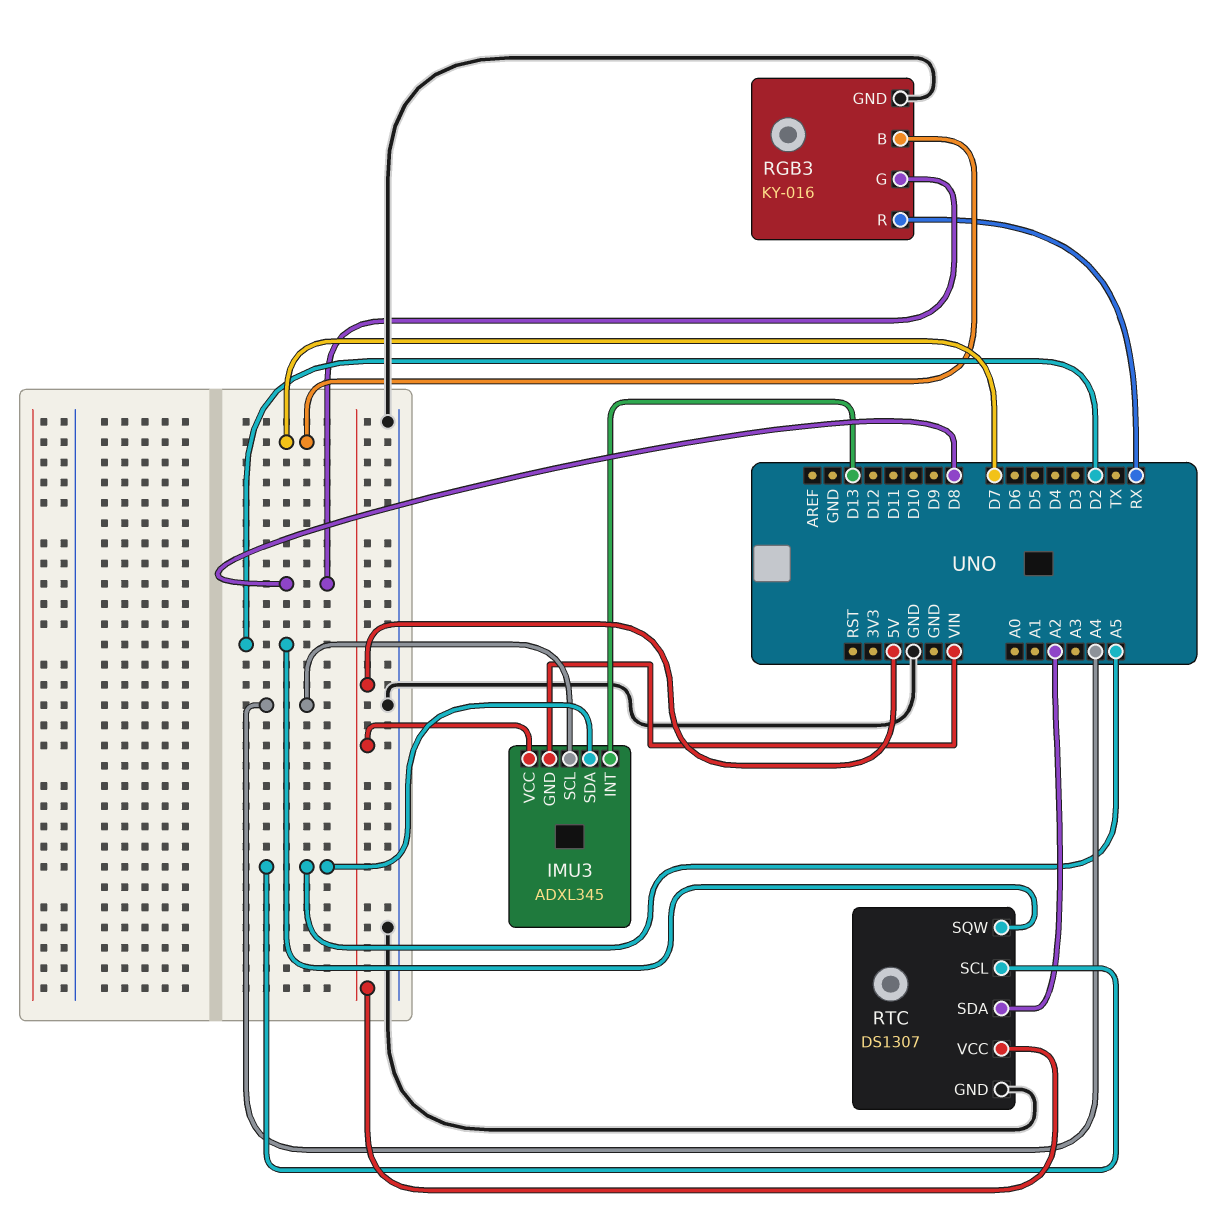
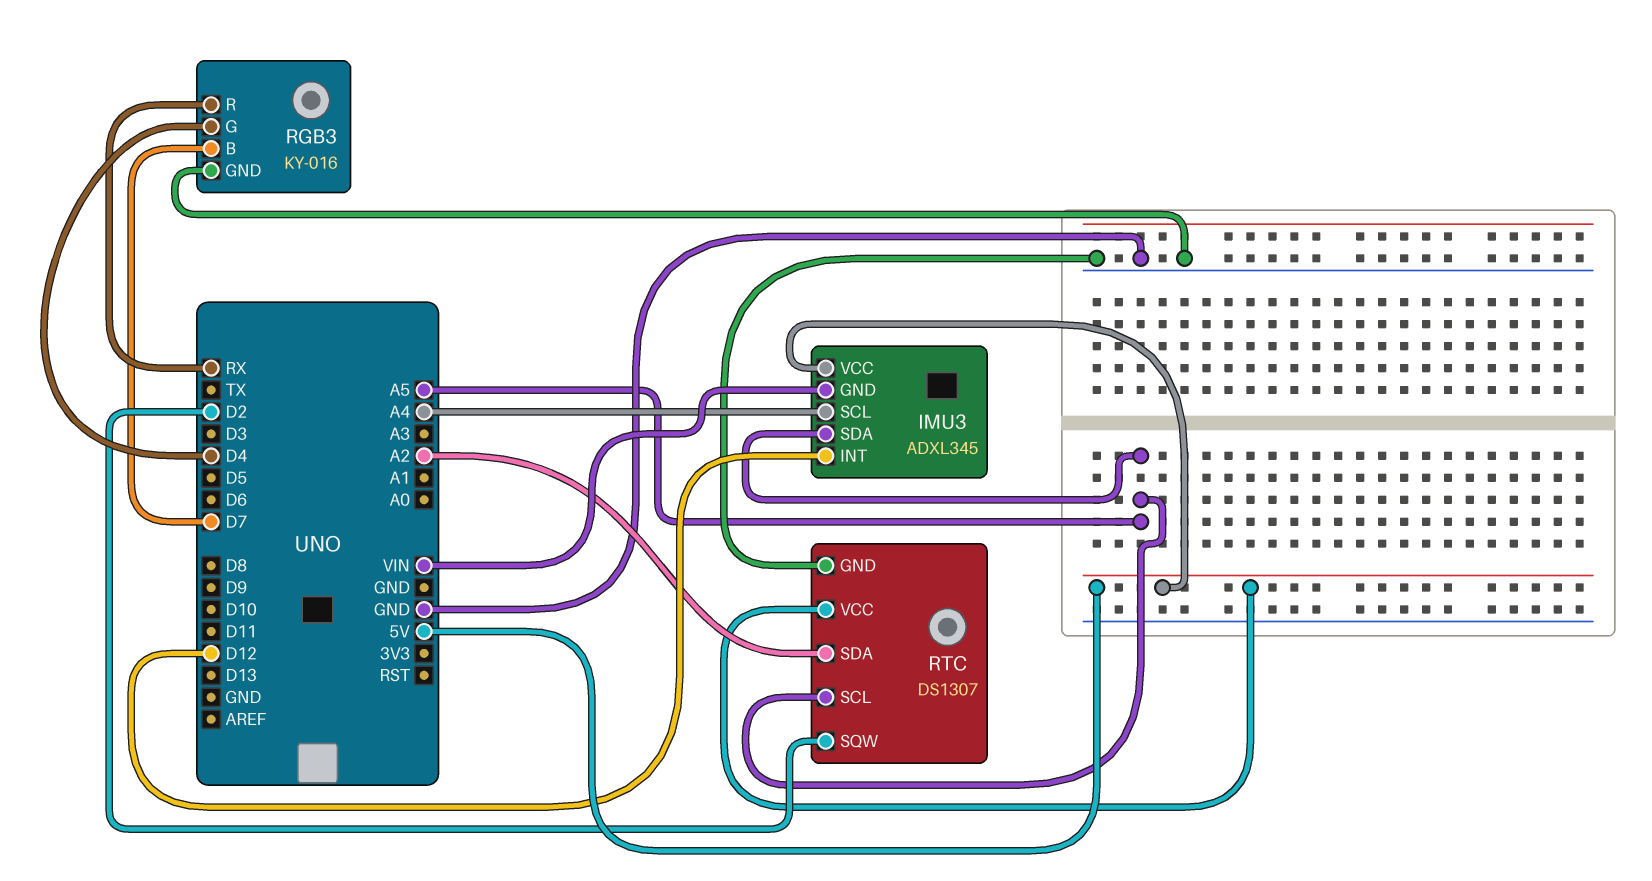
IMU3 pin INT: D13 -> D12
RGB3 pin G: D8 -> D4

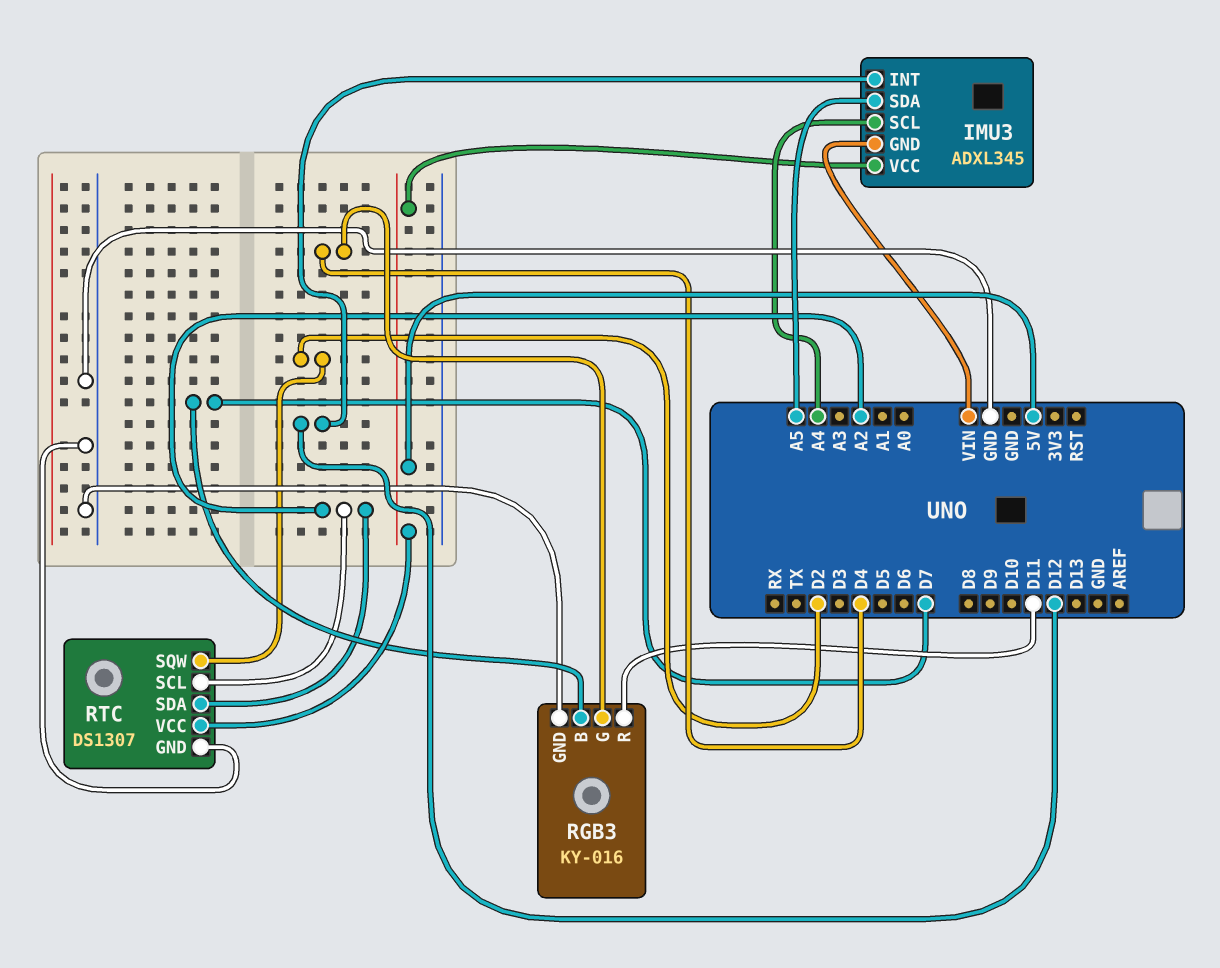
RGB3 pin R: RX -> D11
RTC pin SCL: A5 -> A2

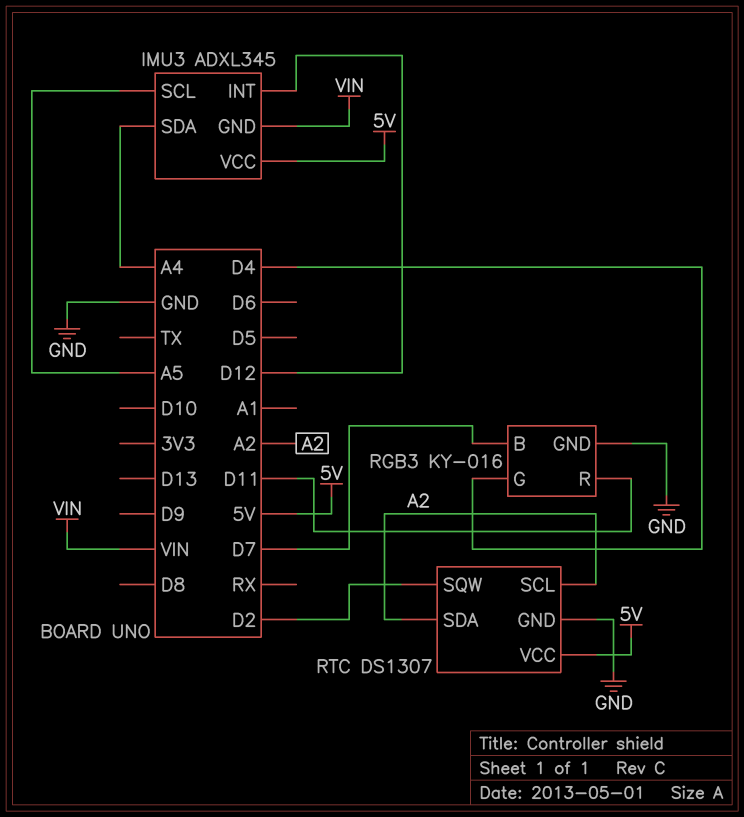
IMU3 pin SCL: A4 -> A5
IMU3 pin SDA: A5 -> A4

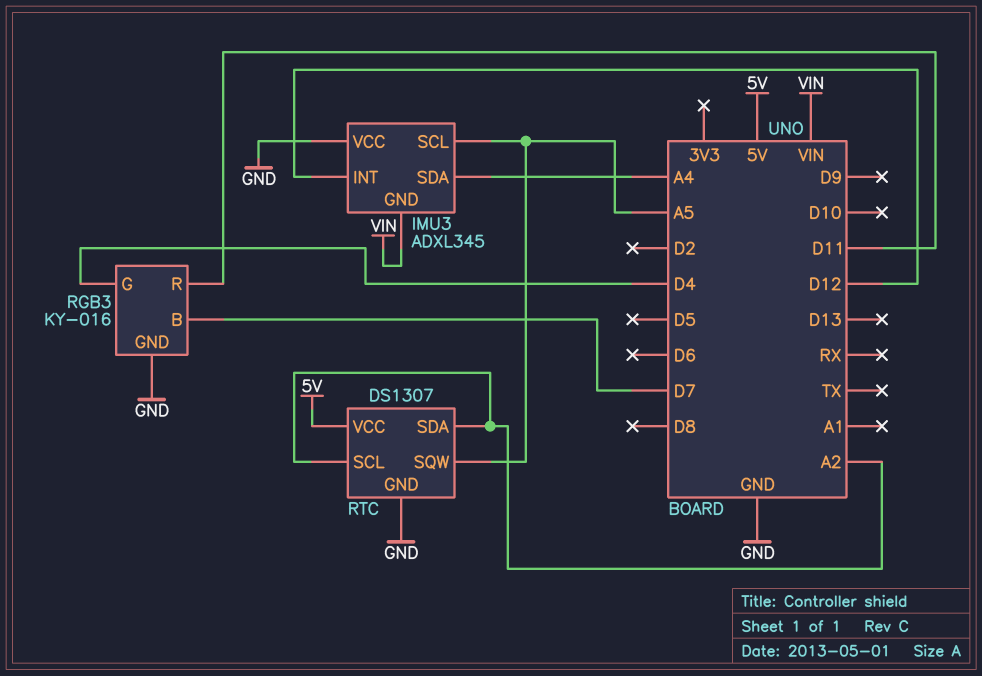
IMU3 pin VCC: 5V -> GND
RTC pin SQW: D2 -> A5

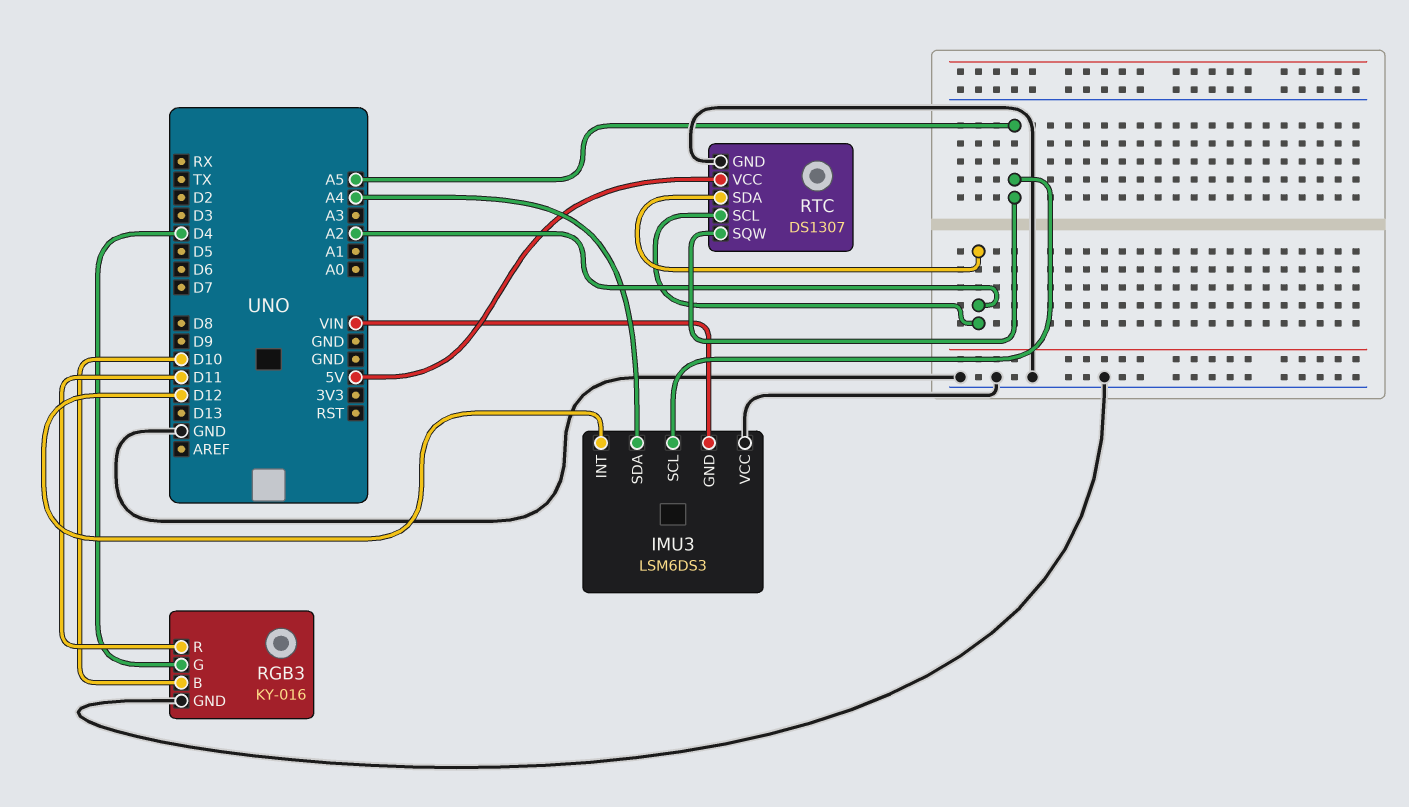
IMU3: ADXL345 -> LSM6DS3
RGB3 pin B: D7 -> D10

